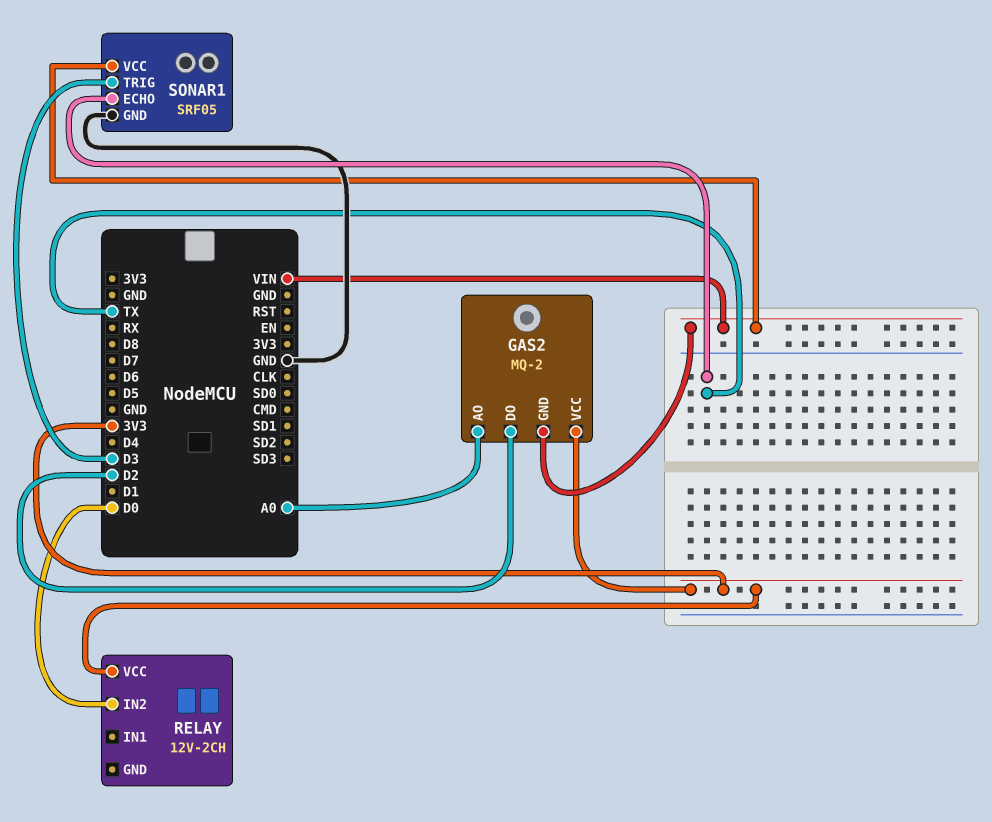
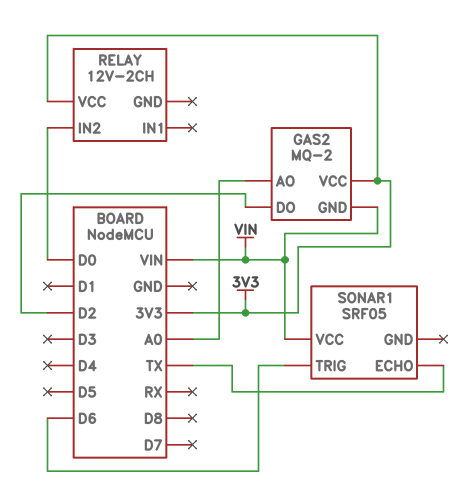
SONAR1 pin GND: GND -> none
SONAR1 pin TRIG: D3 -> D6

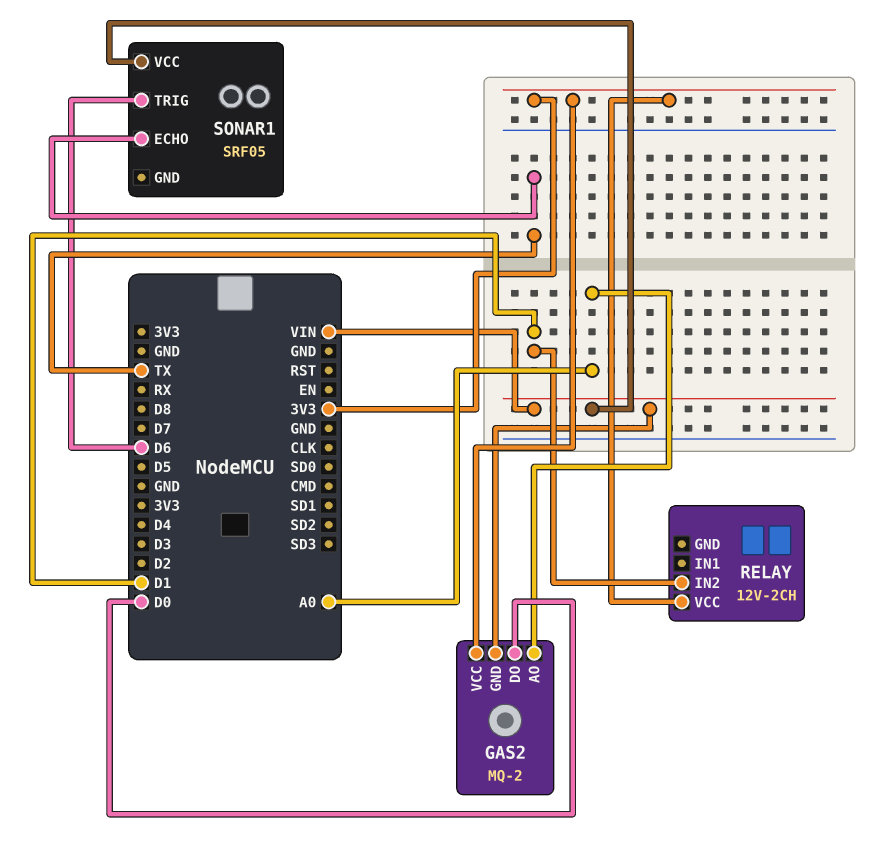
GAS2 pin DO: D2 -> D0
RELAY pin IN2: D0 -> D1

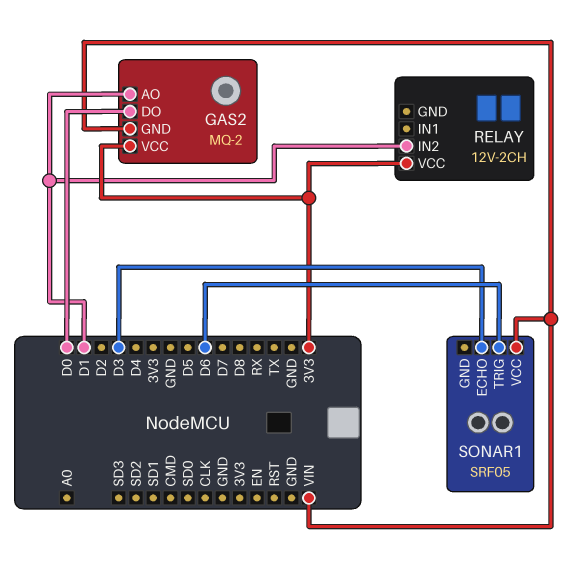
GAS2 pin AO: A0 -> D1
SONAR1 pin ECHO: TX -> D3

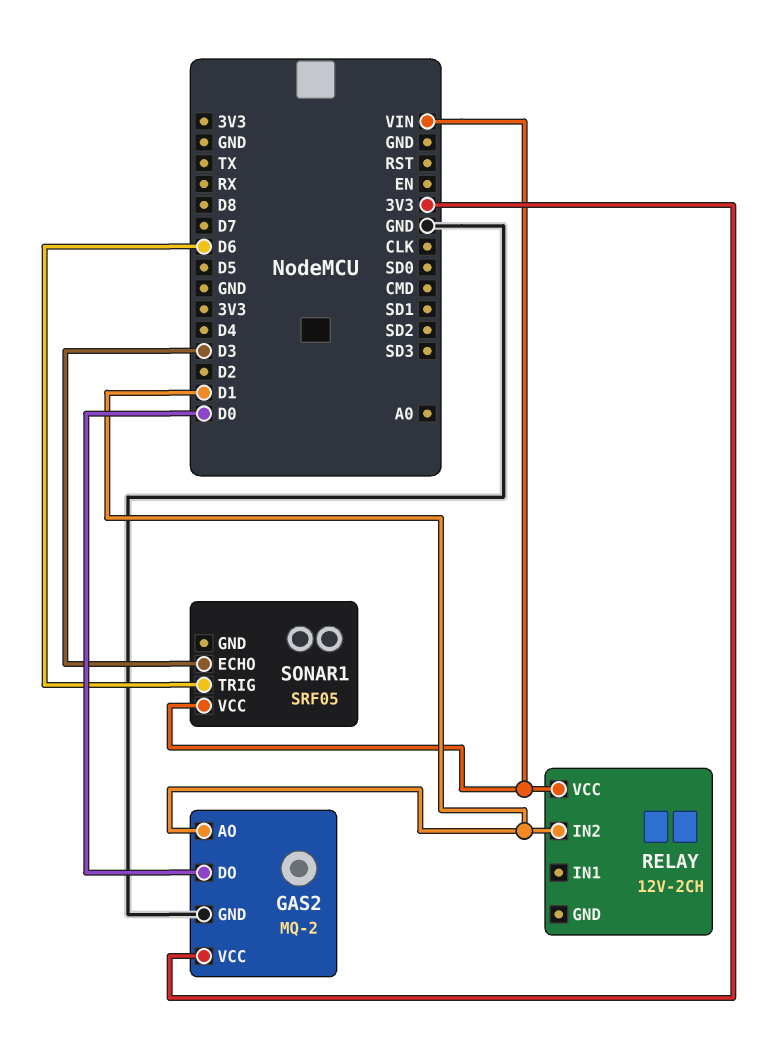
GAS2 pin GND: VIN -> GND
RELAY pin VCC: 3V3 -> VIN

